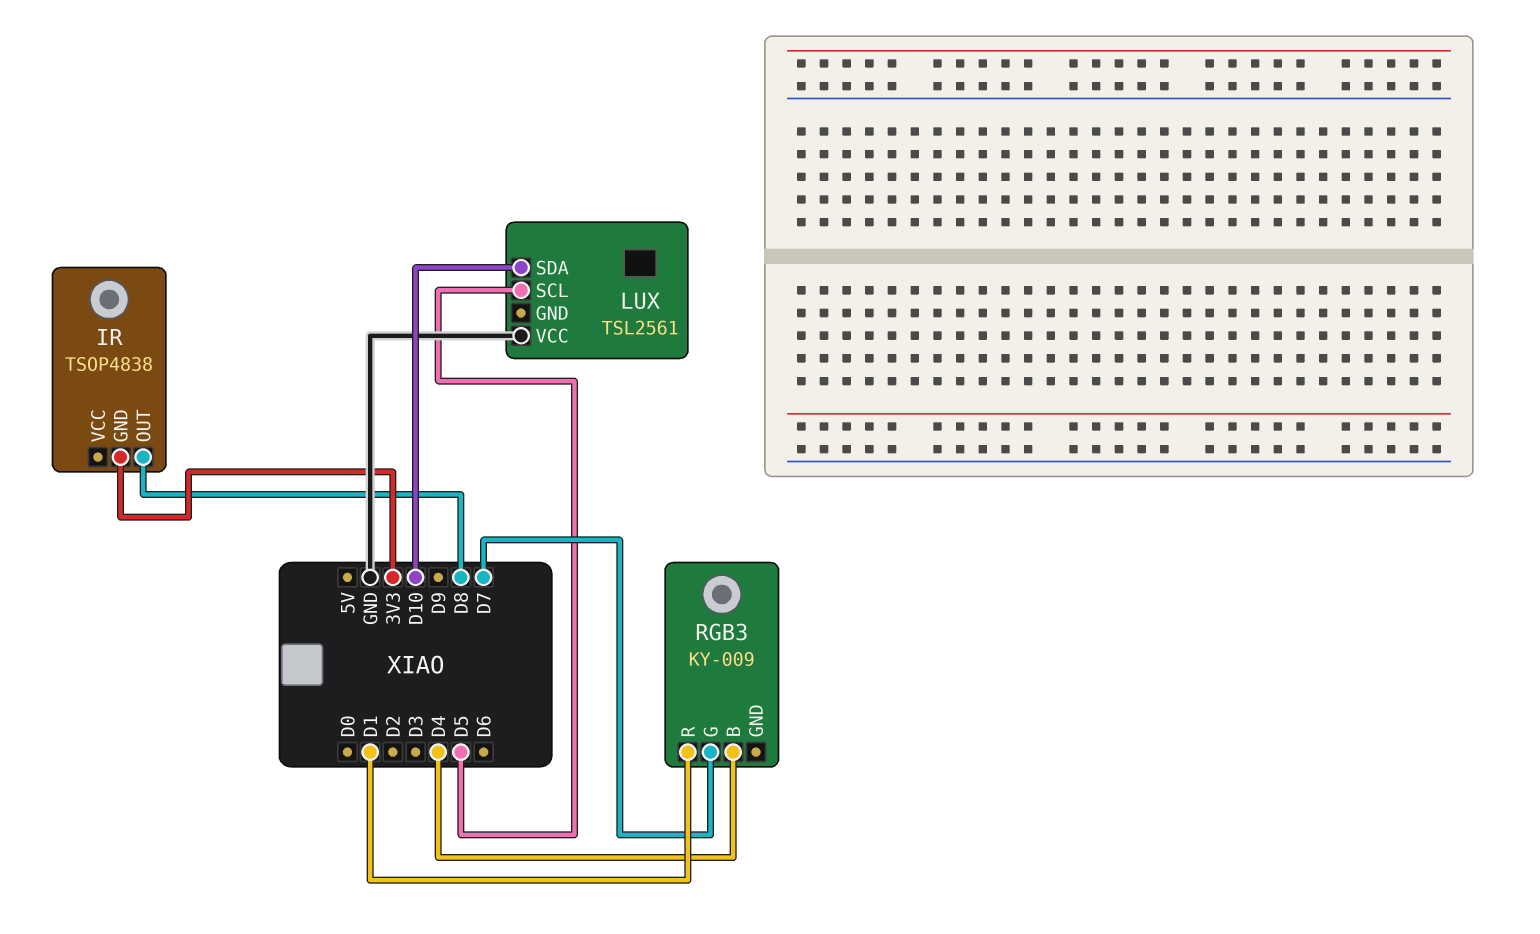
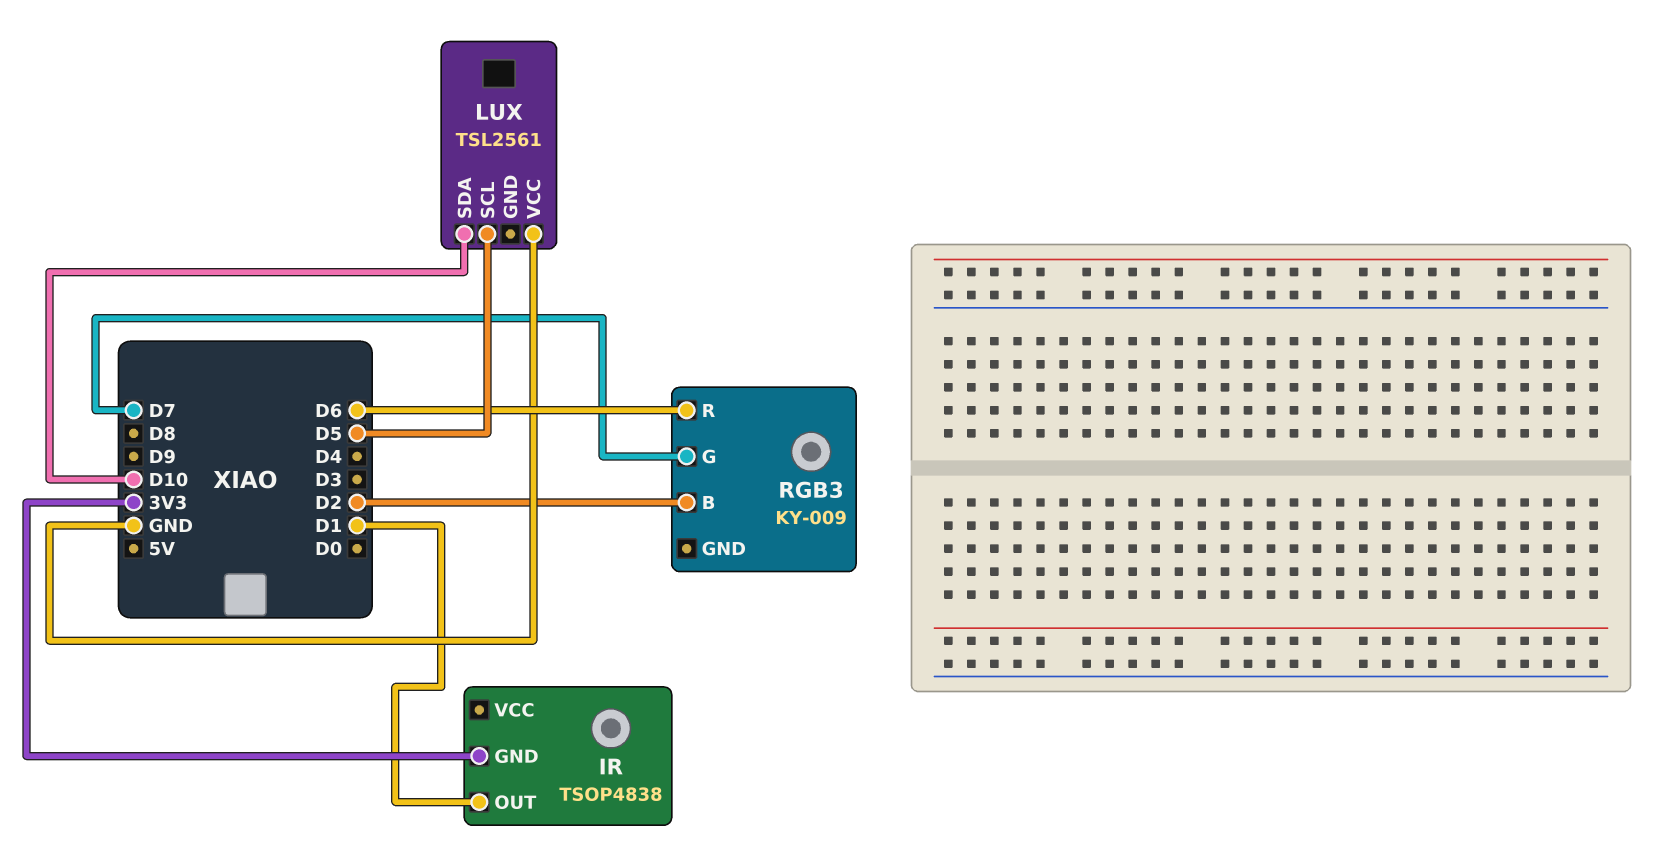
IR pin OUT: D8 -> D1
RGB3 pin B: D4 -> D2
RGB3 pin R: D1 -> D6

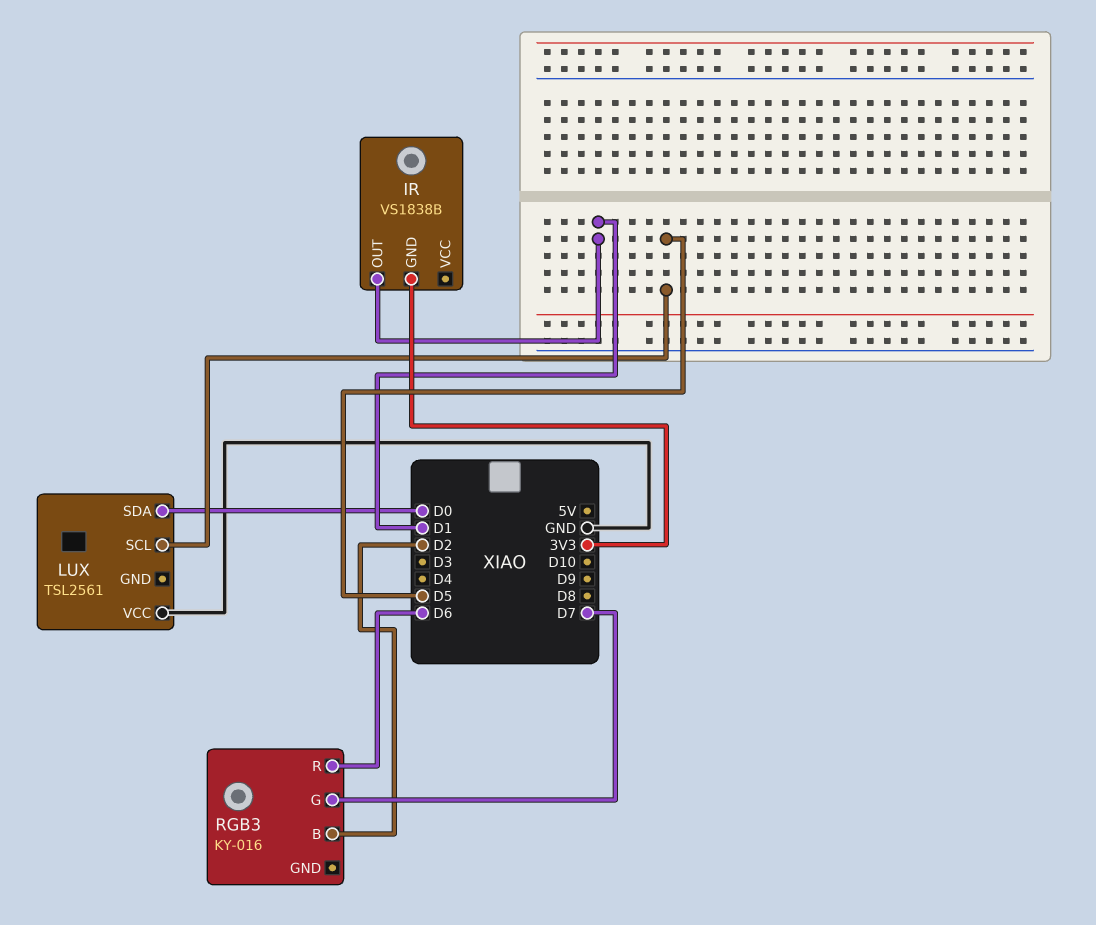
IR: TSOP4838 -> VS1838B
LUX pin SDA: D10 -> D0
RGB3: KY-009 -> KY-016

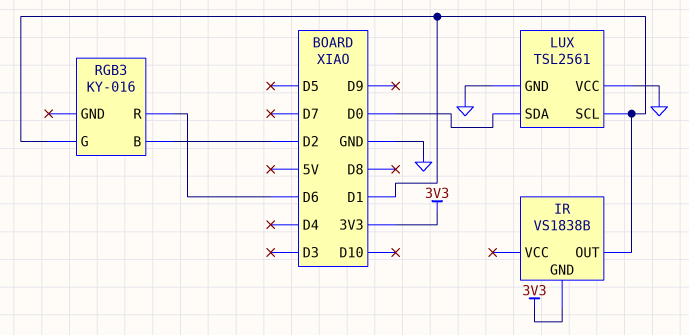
LUX pin GND: none -> GND
LUX pin SCL: D5 -> D1
RGB3 pin G: D7 -> D1

